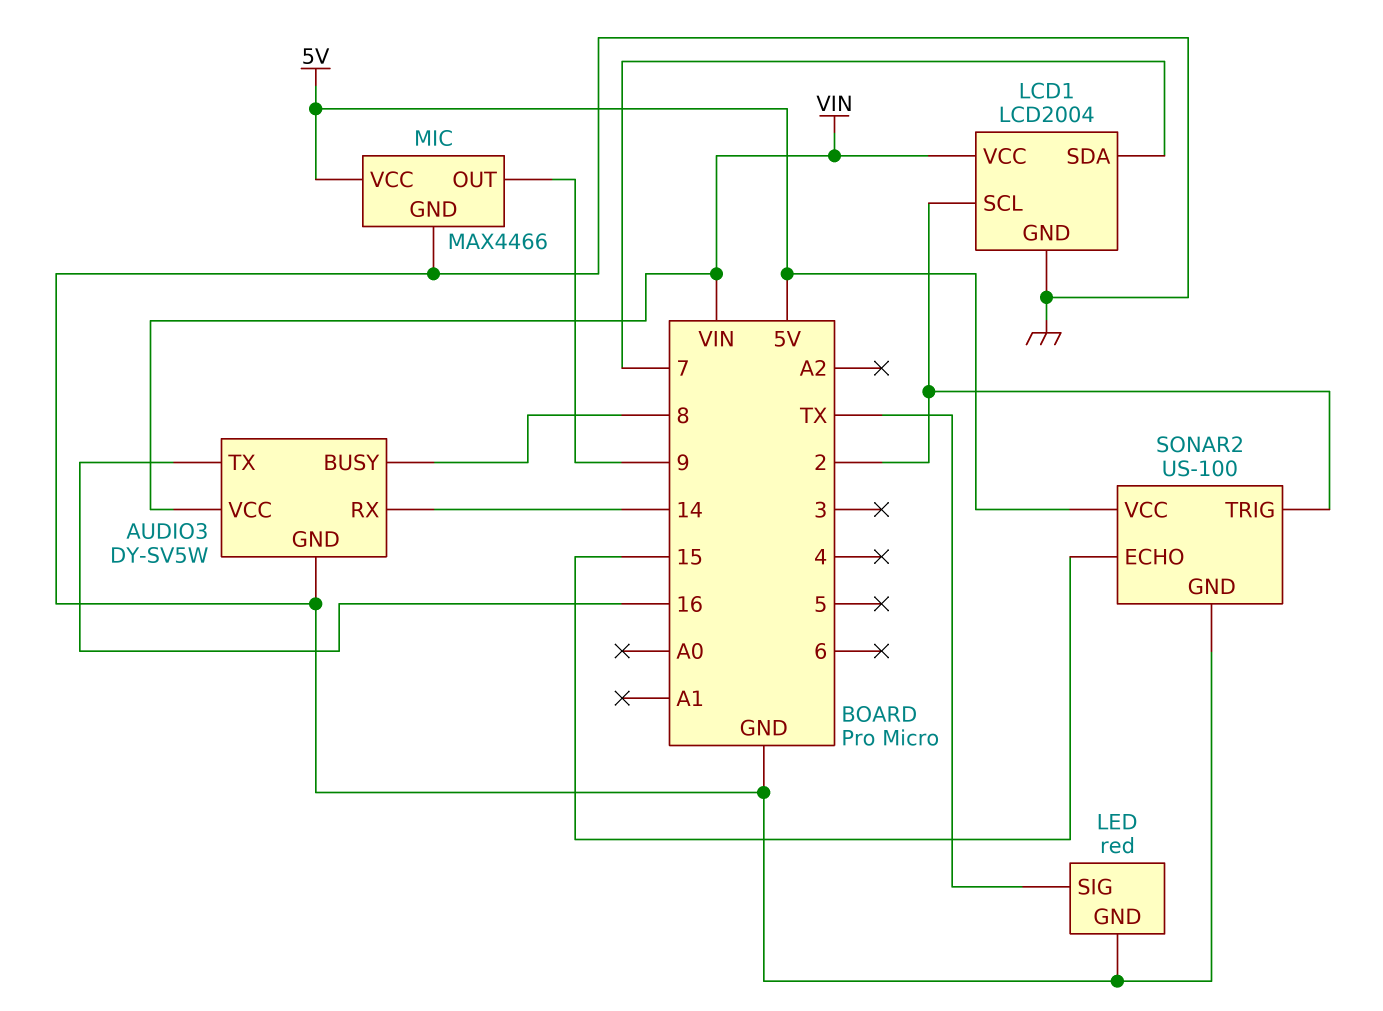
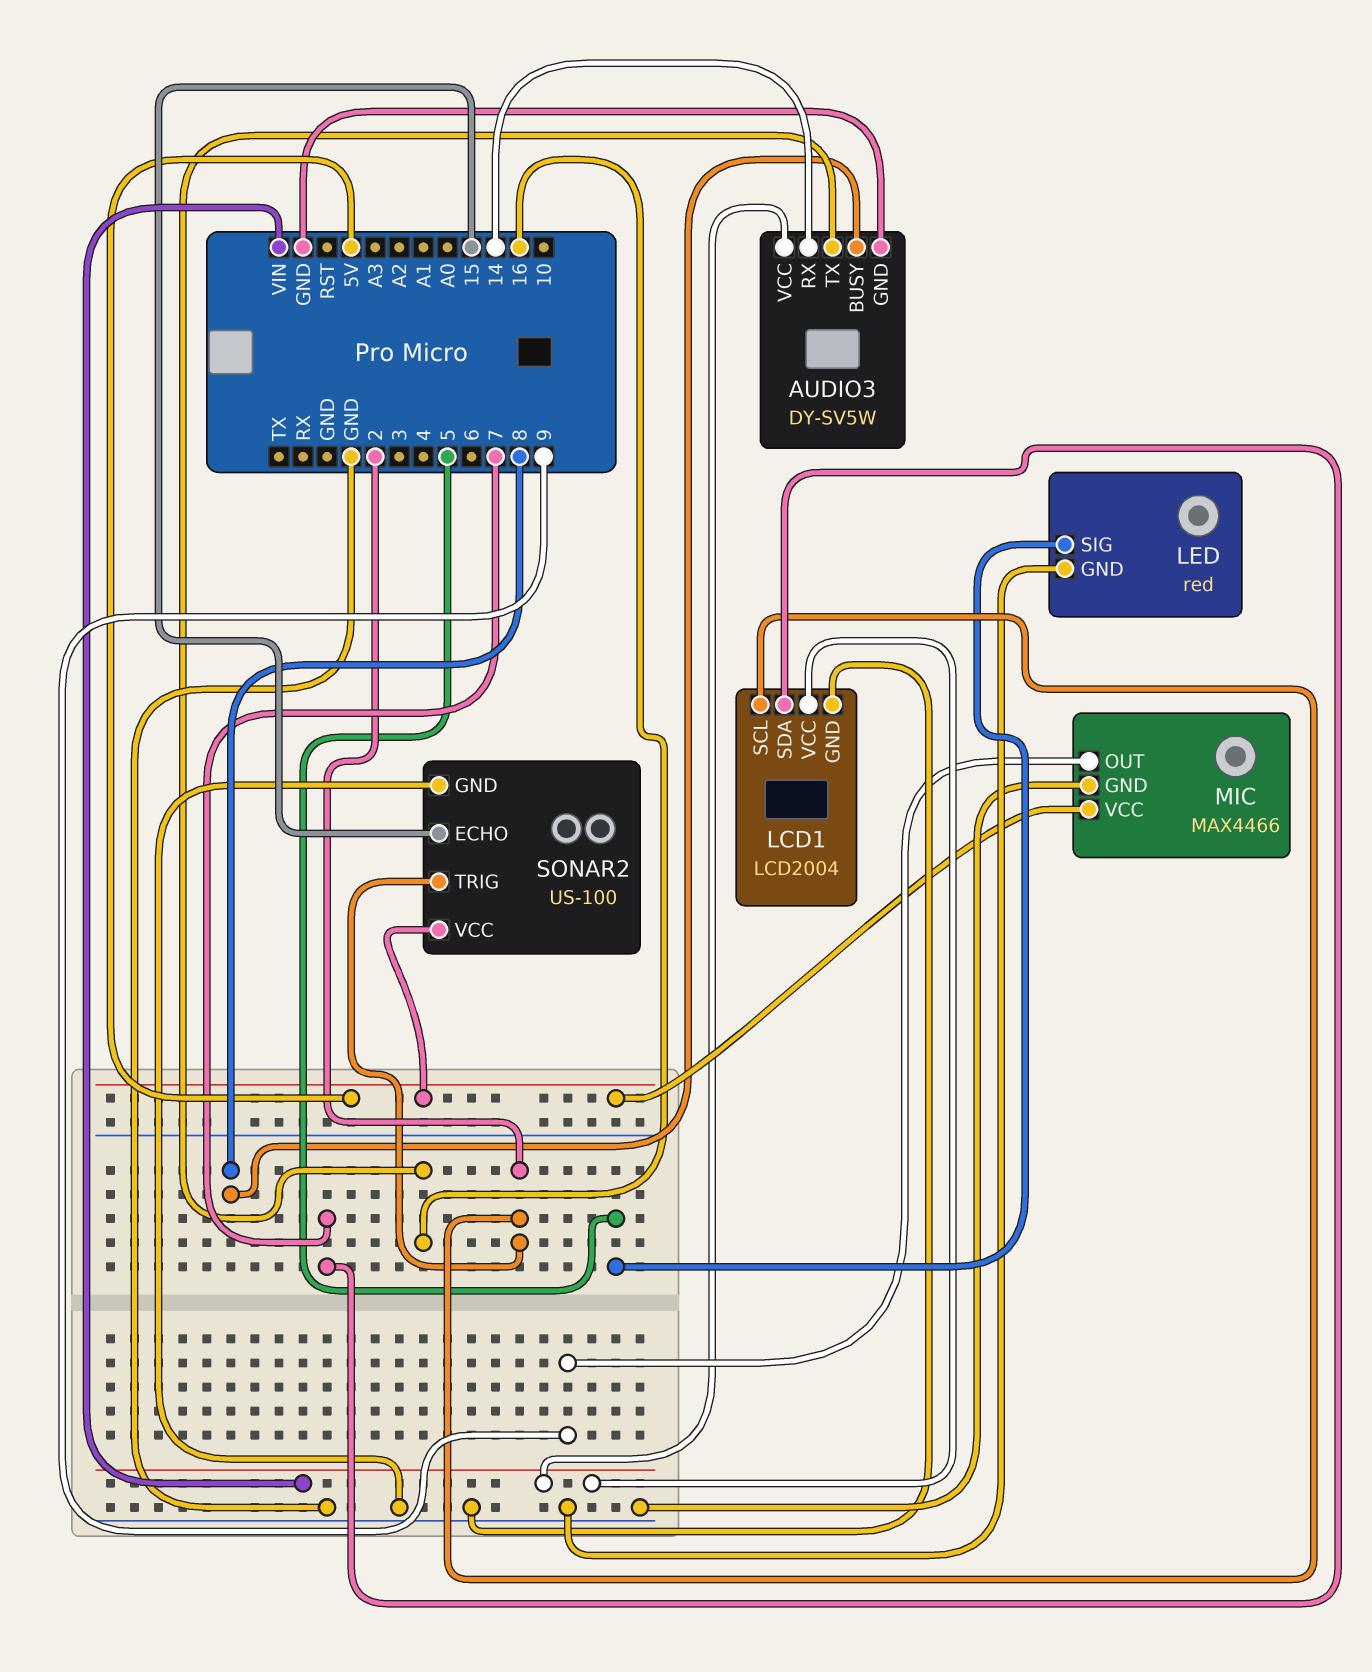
LED pin SIG: TX -> 5

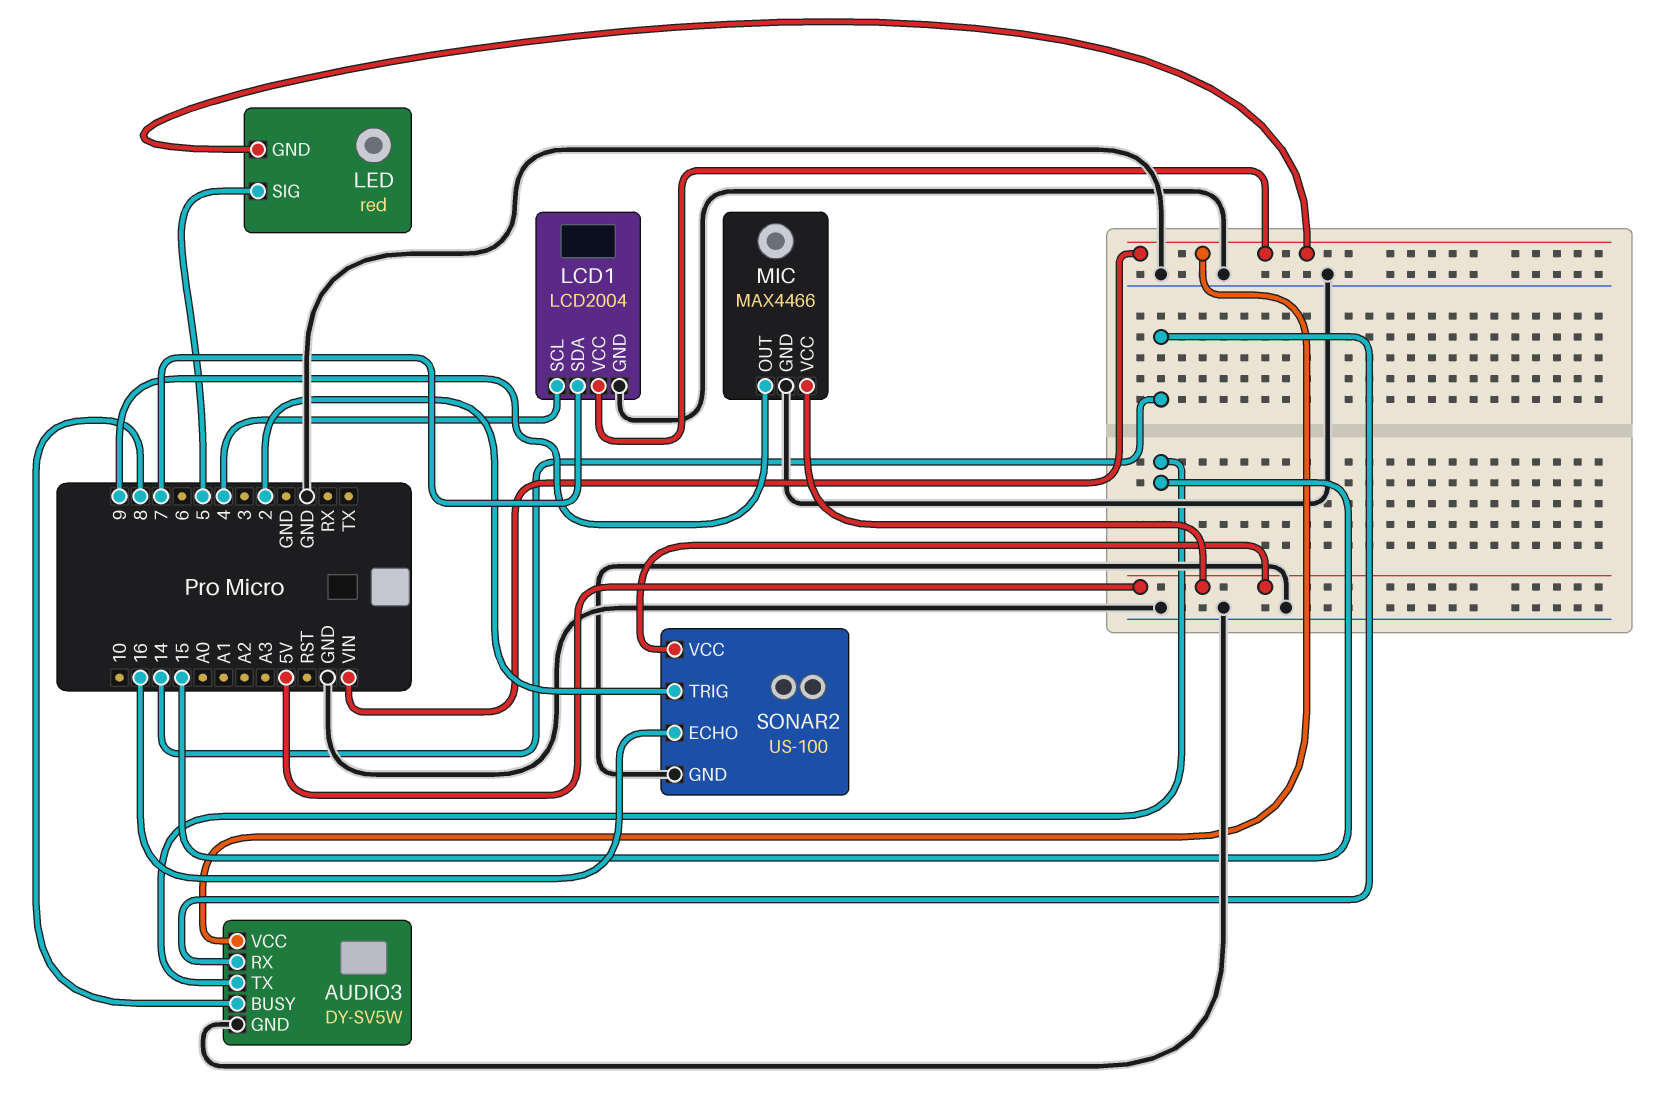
AUDIO3 pin TX: 16 -> 15
LCD1 pin SCL: 2 -> 4
LED pin GND: GND -> VIN
SONAR2 pin ECHO: 15 -> 16

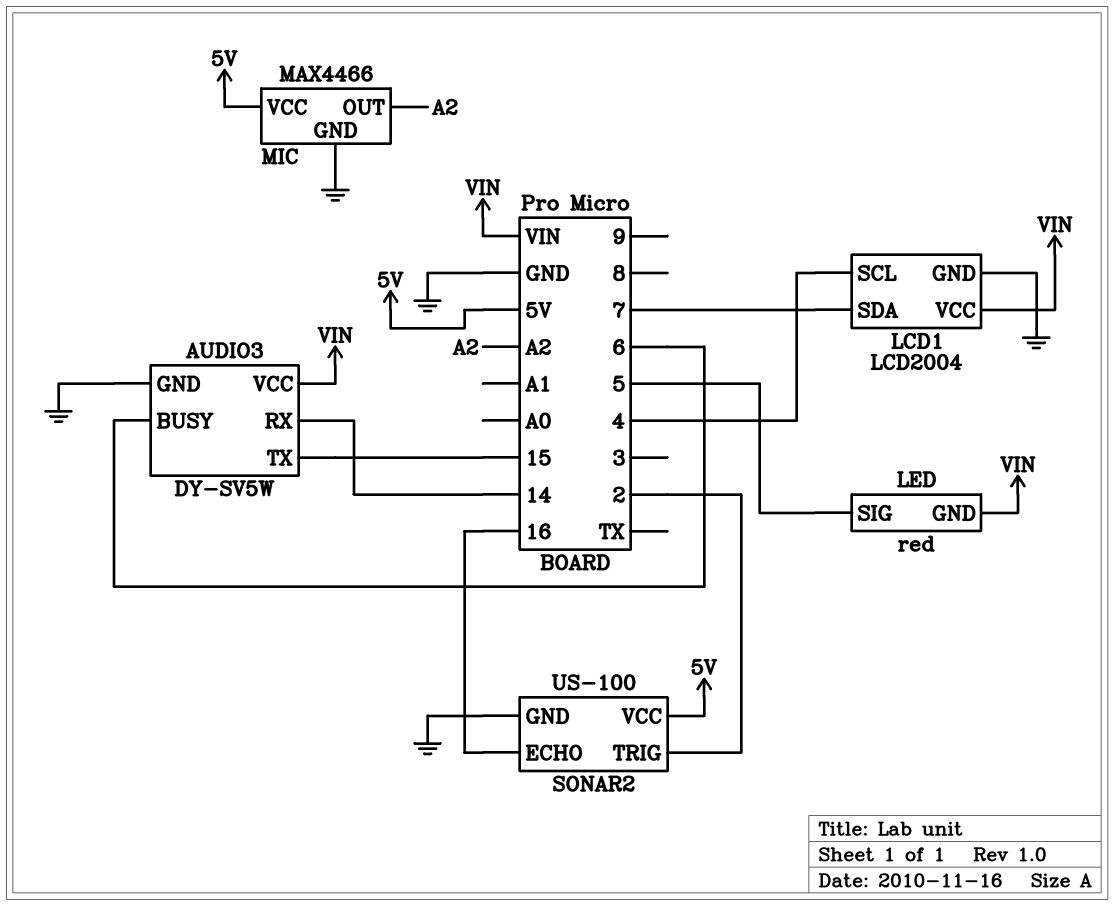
AUDIO3 pin BUSY: 8 -> 6
MIC pin OUT: 9 -> A2

